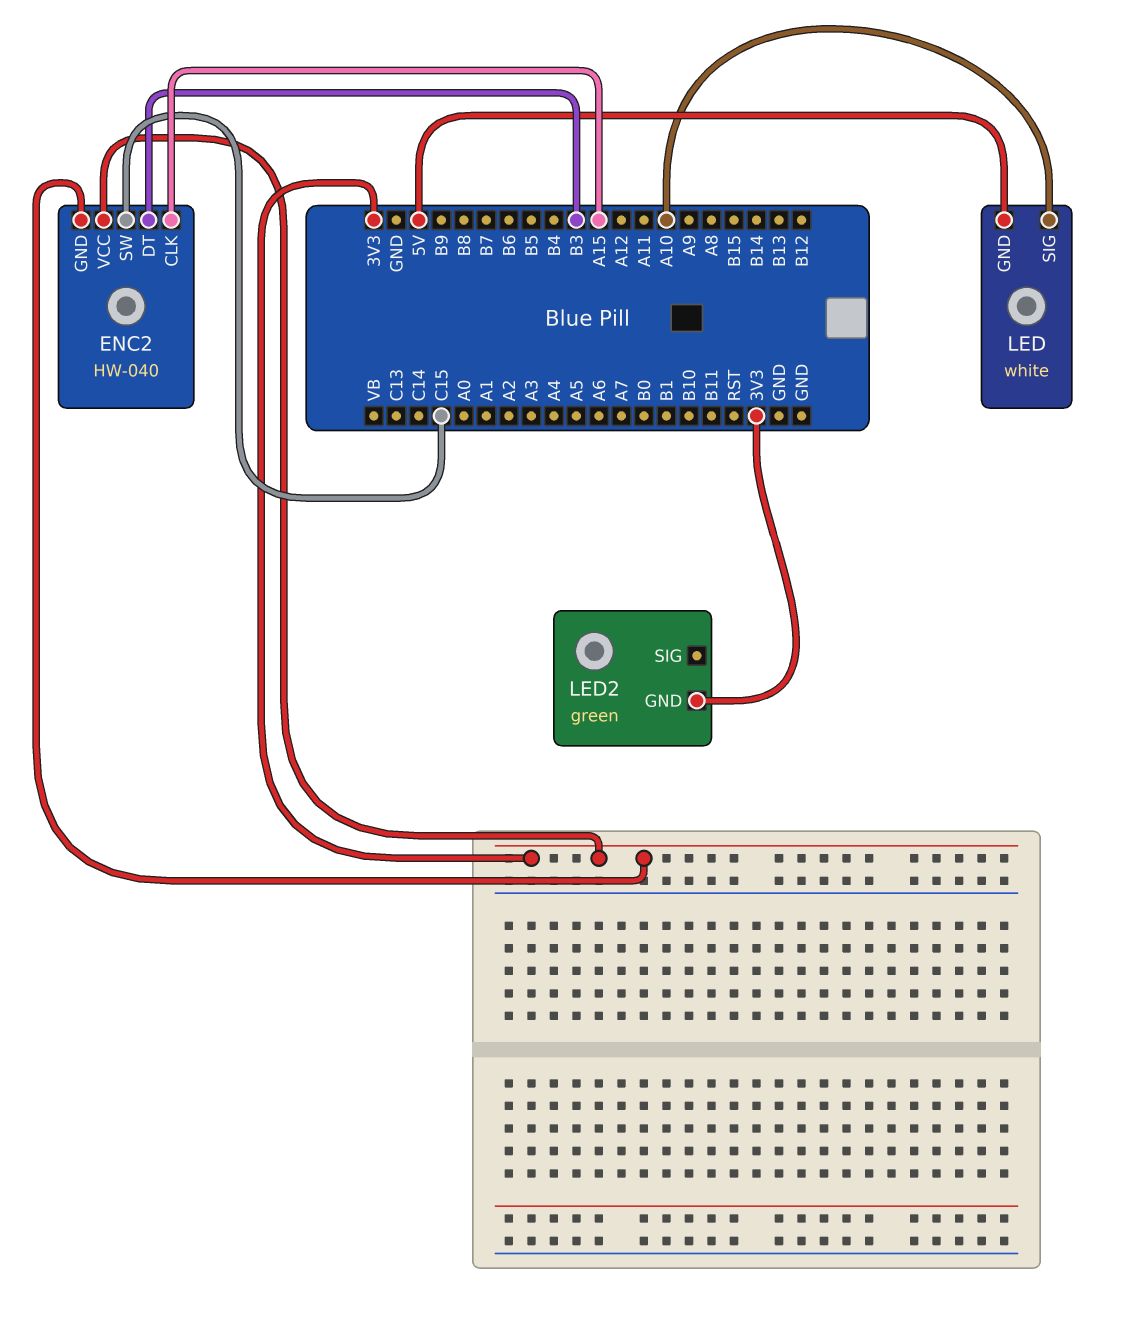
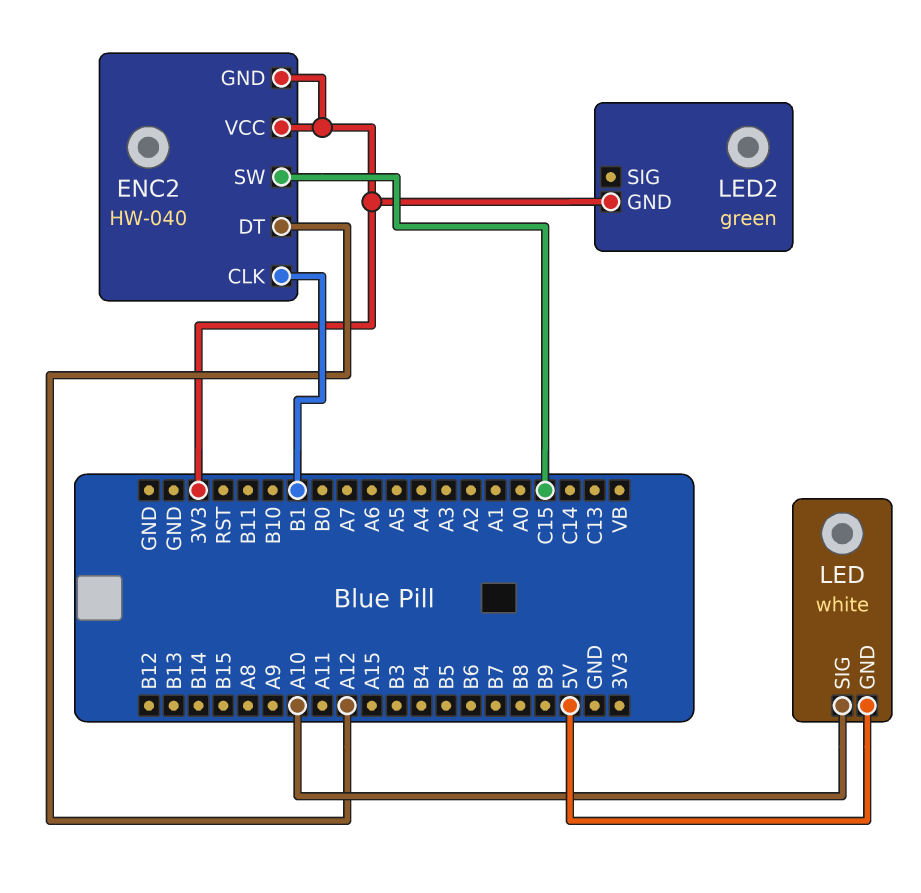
ENC2 pin CLK: A15 -> B1
ENC2 pin DT: B3 -> A12

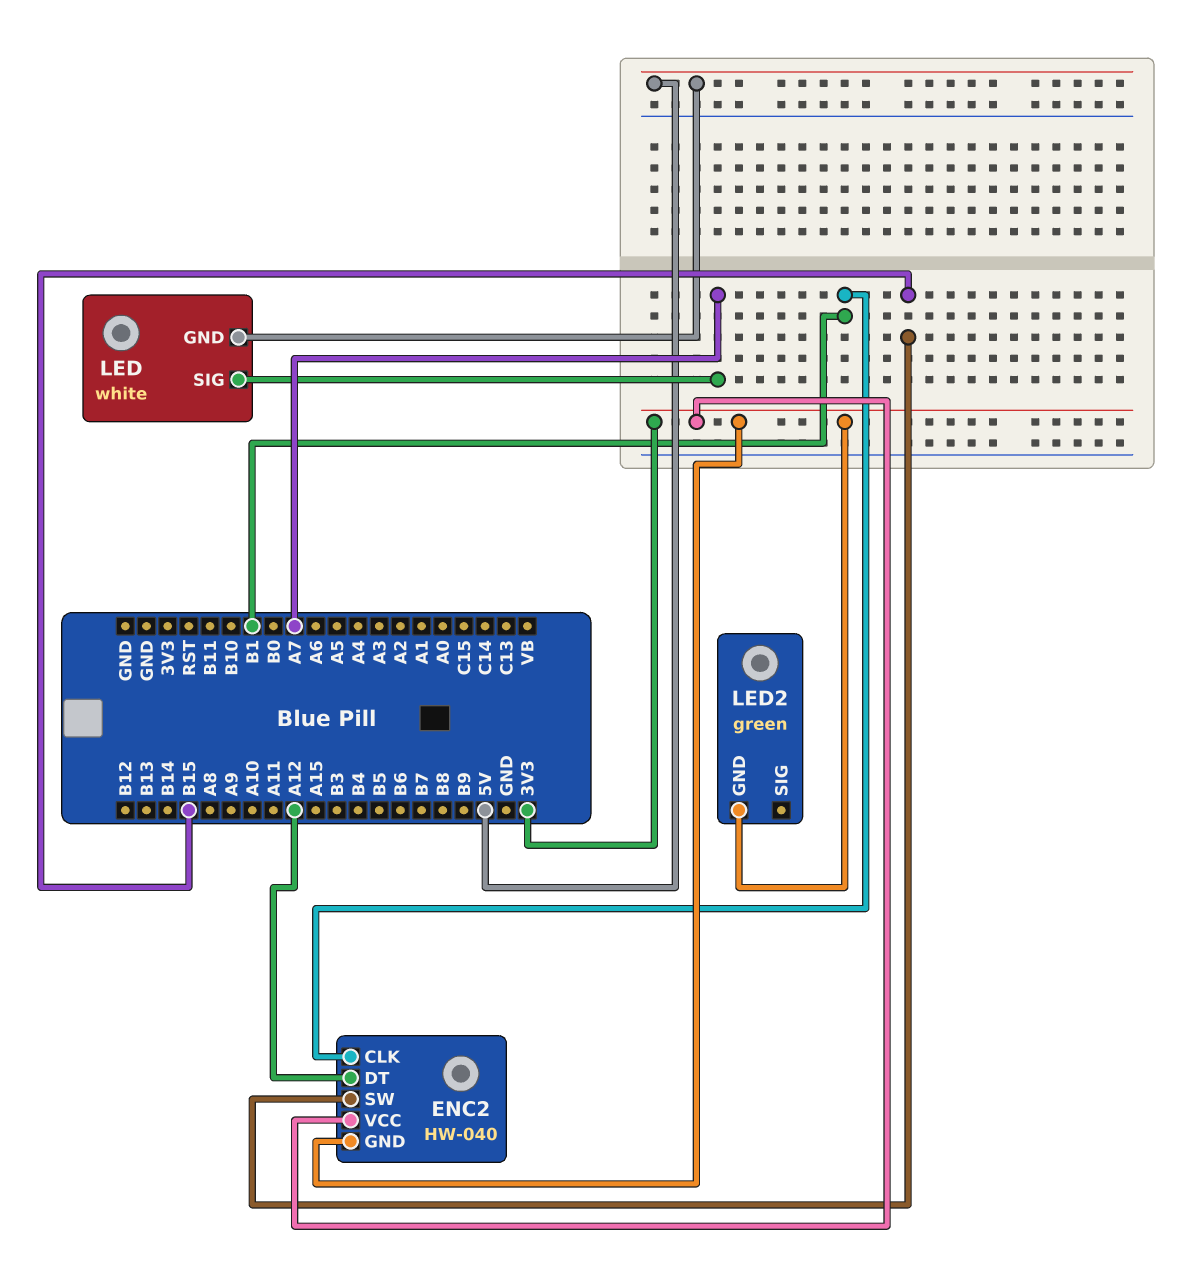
ENC2 pin SW: C15 -> B15
LED pin SIG: A10 -> A7

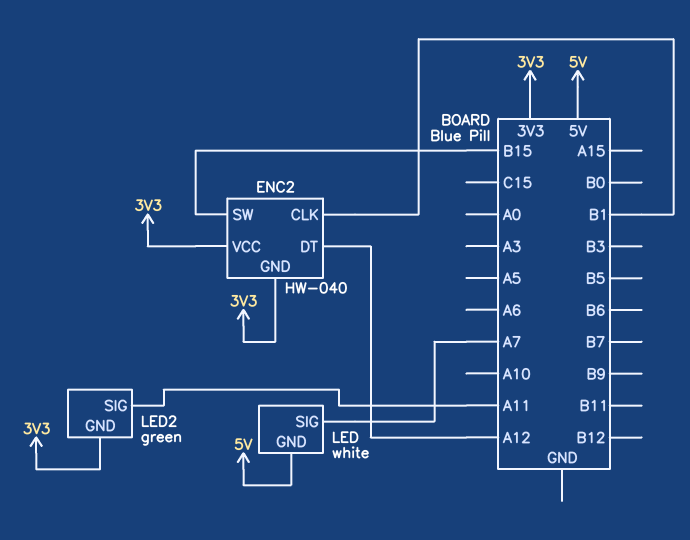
LED2 pin SIG: none -> A11

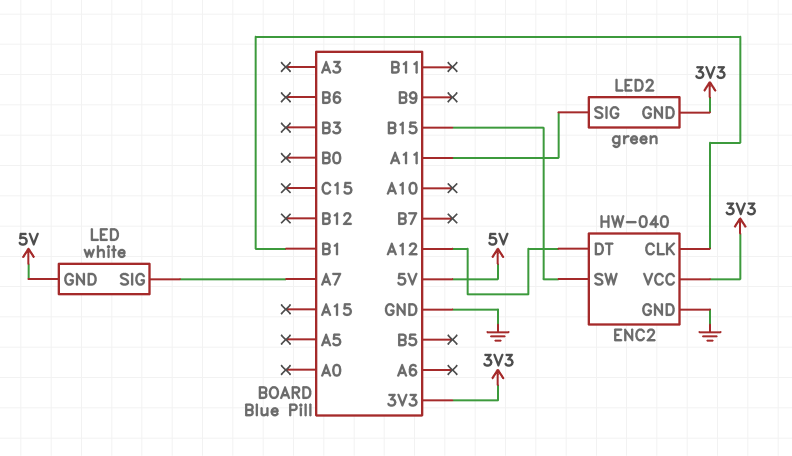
ENC2 pin GND: 3V3 -> GND

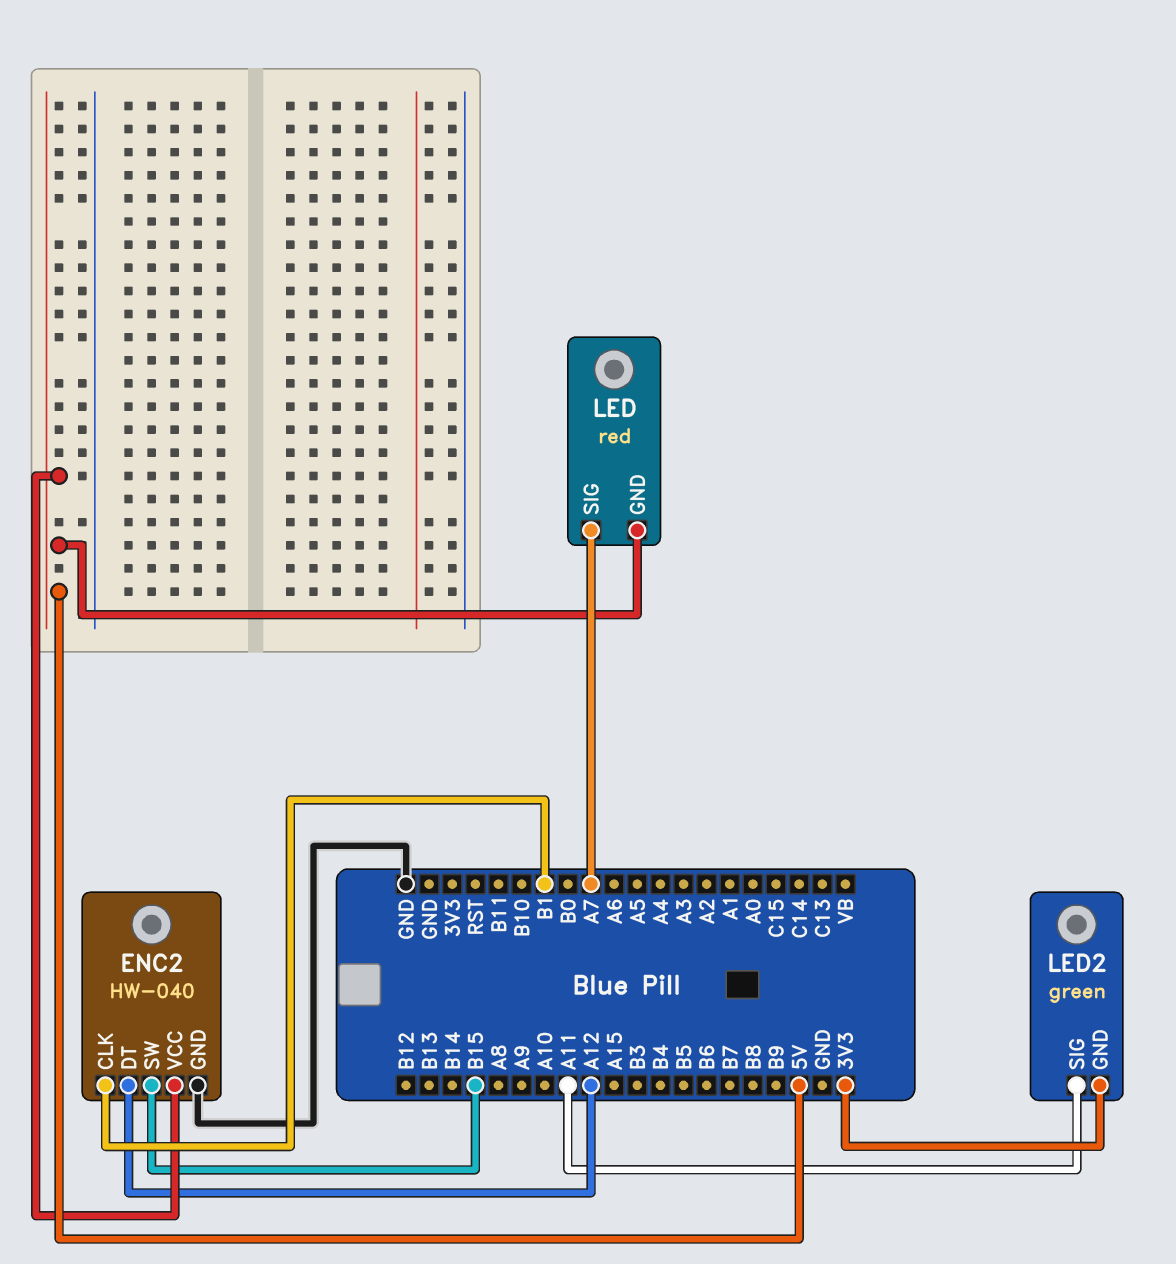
ENC2 pin VCC: 3V3 -> 5V
LED: white -> red

